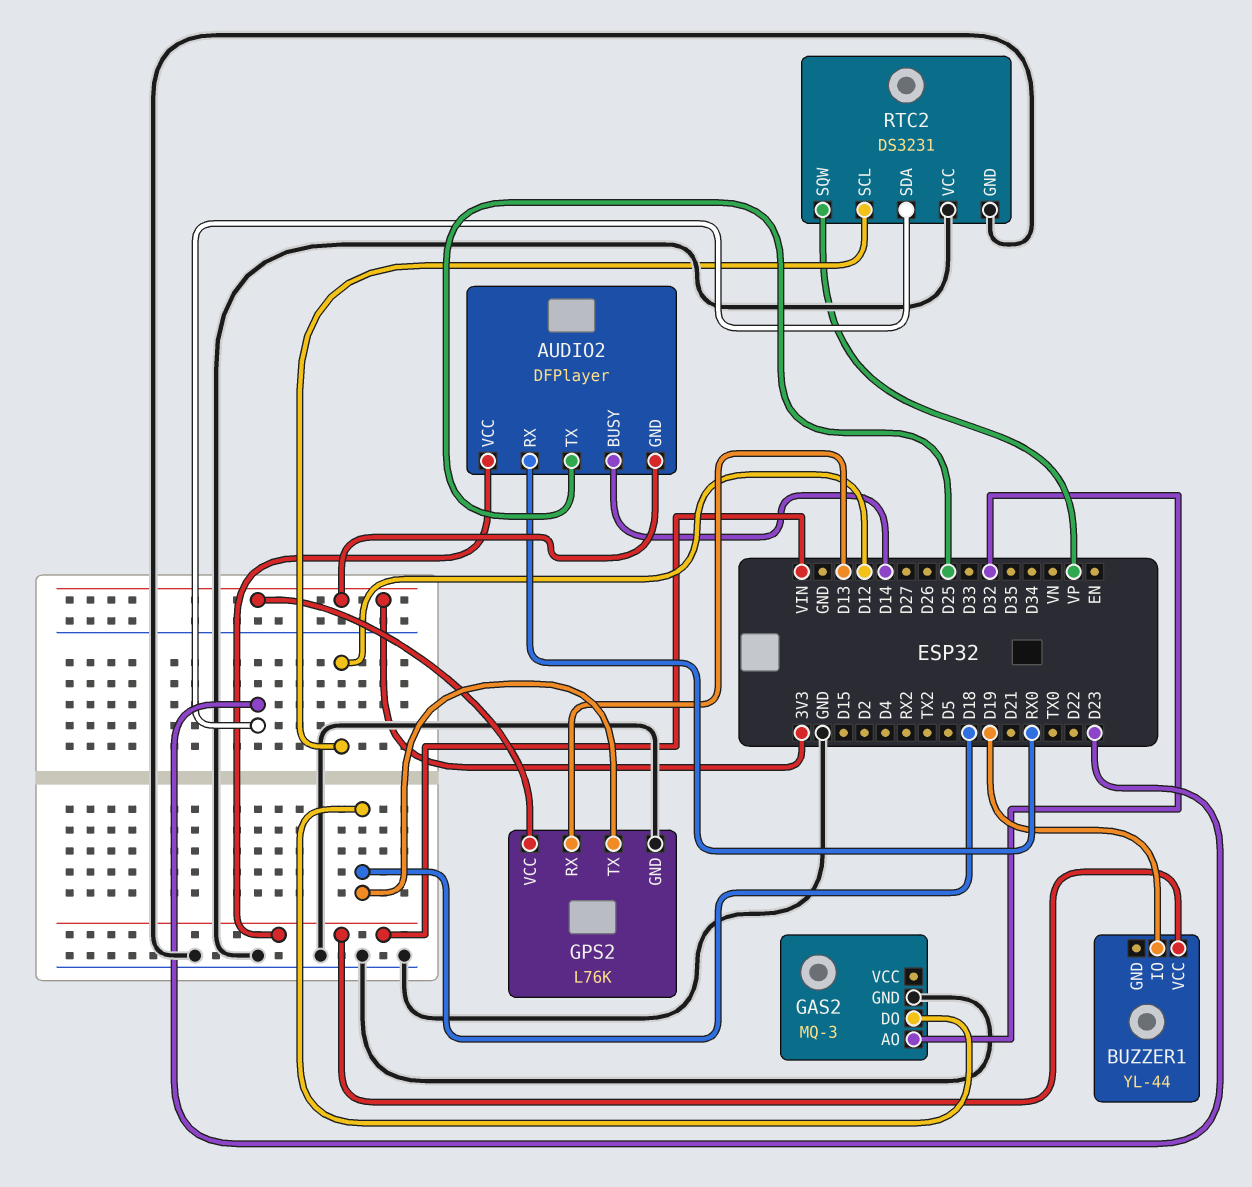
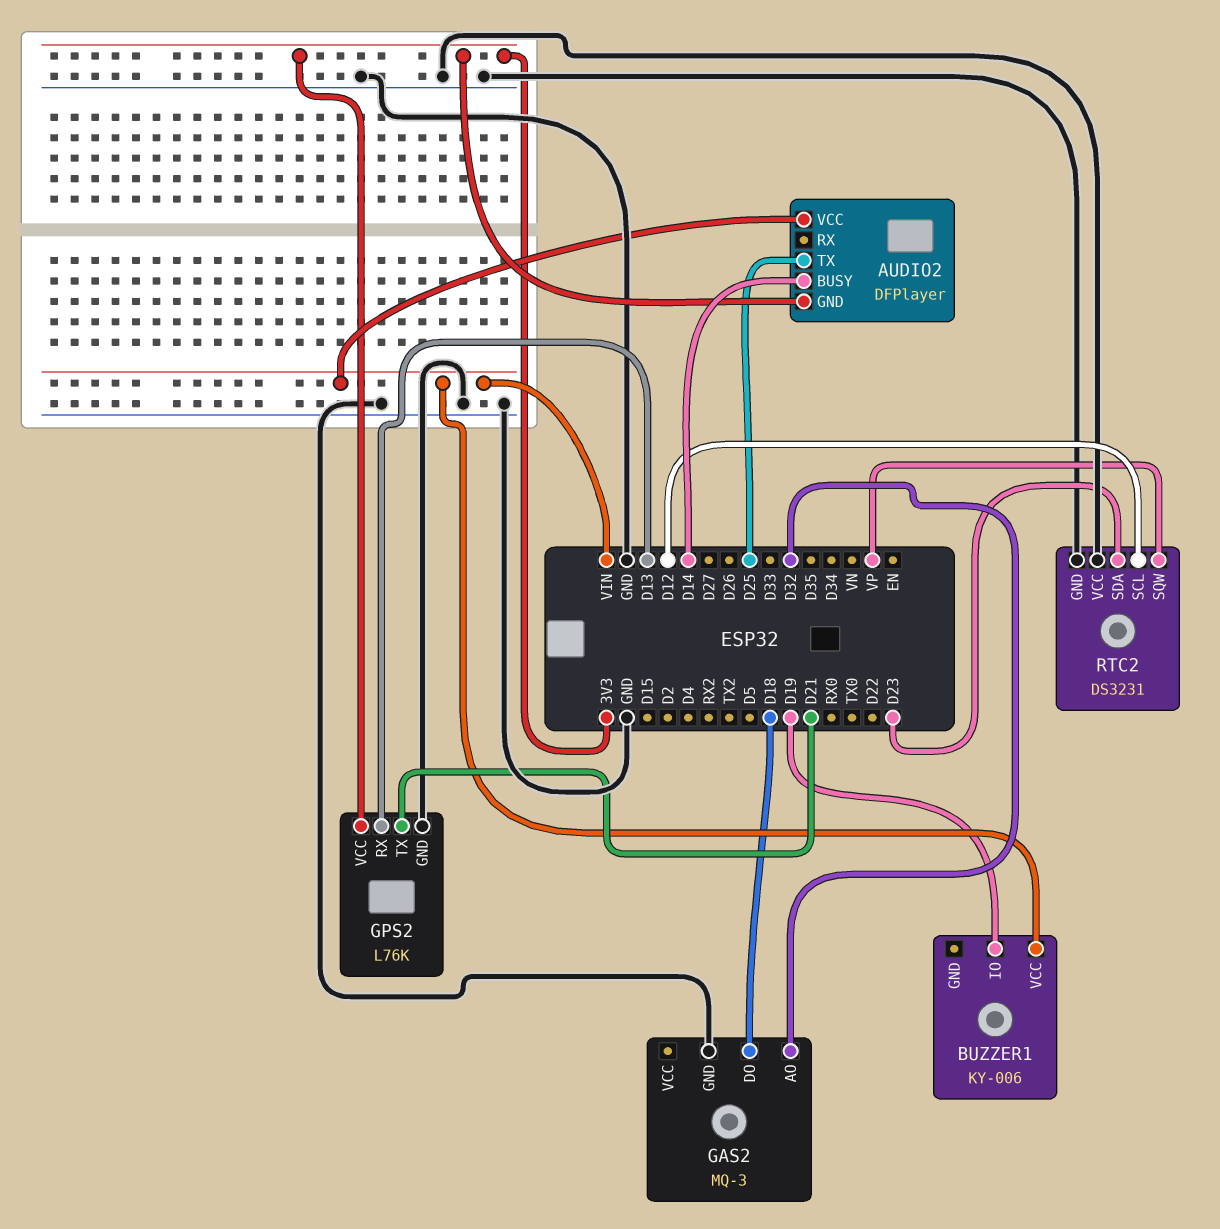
AUDIO2 pin RX: RX0 -> none
BUZZER1: YL-44 -> KY-006
GPS2 pin TX: D18 -> D21

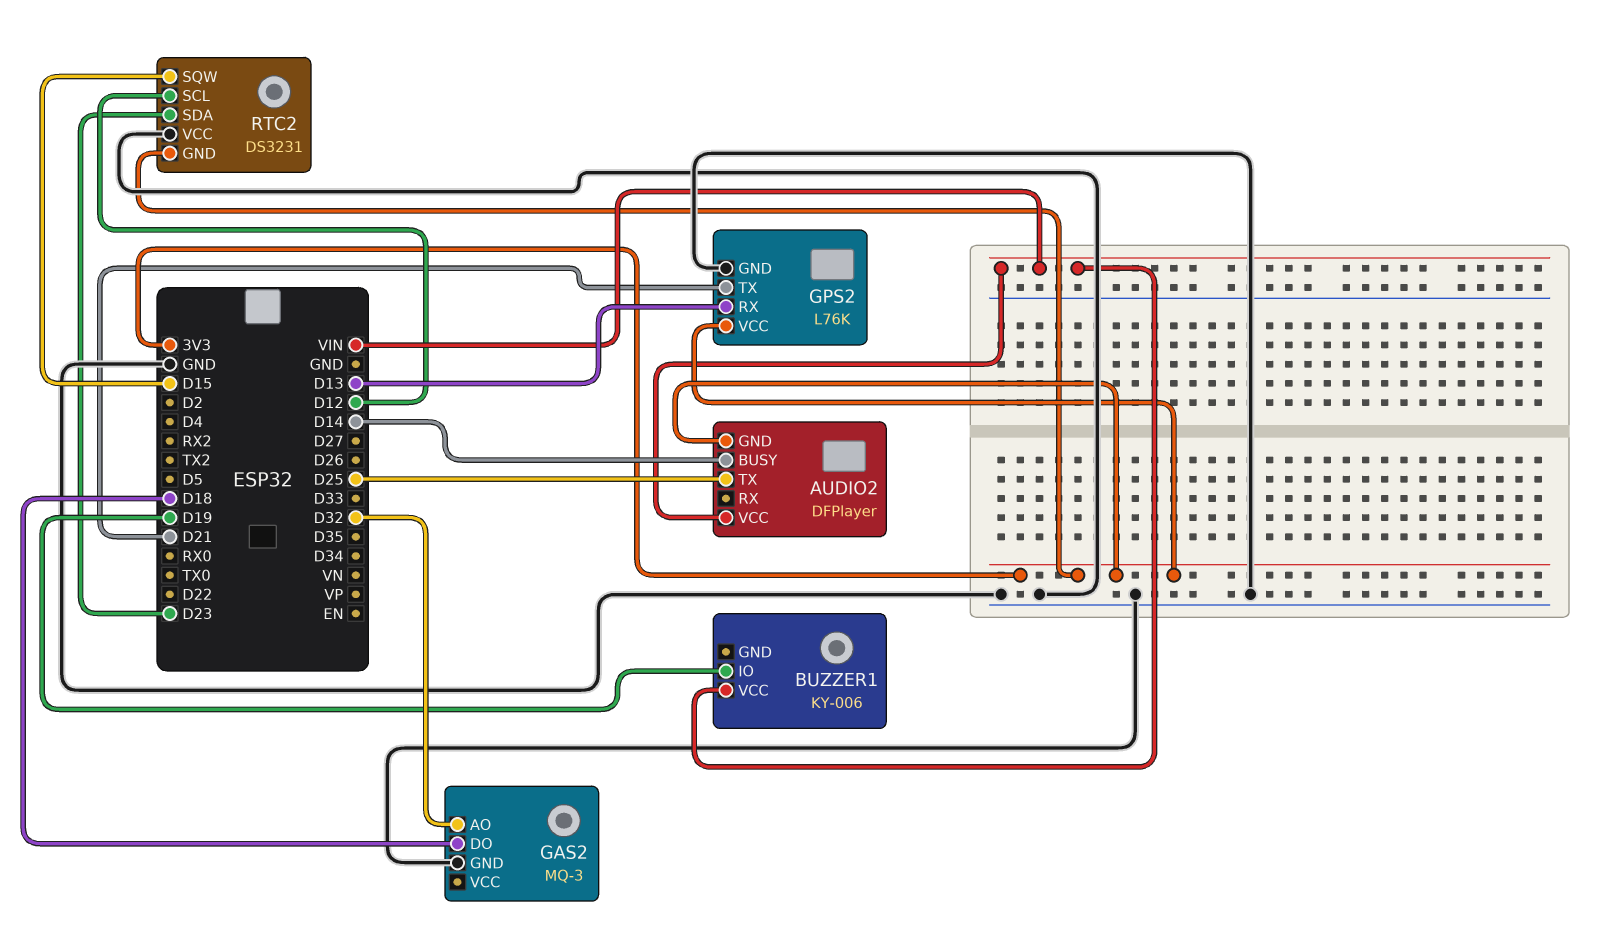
RTC2 pin GND: GND -> 3V3
RTC2 pin SQW: VP -> D15

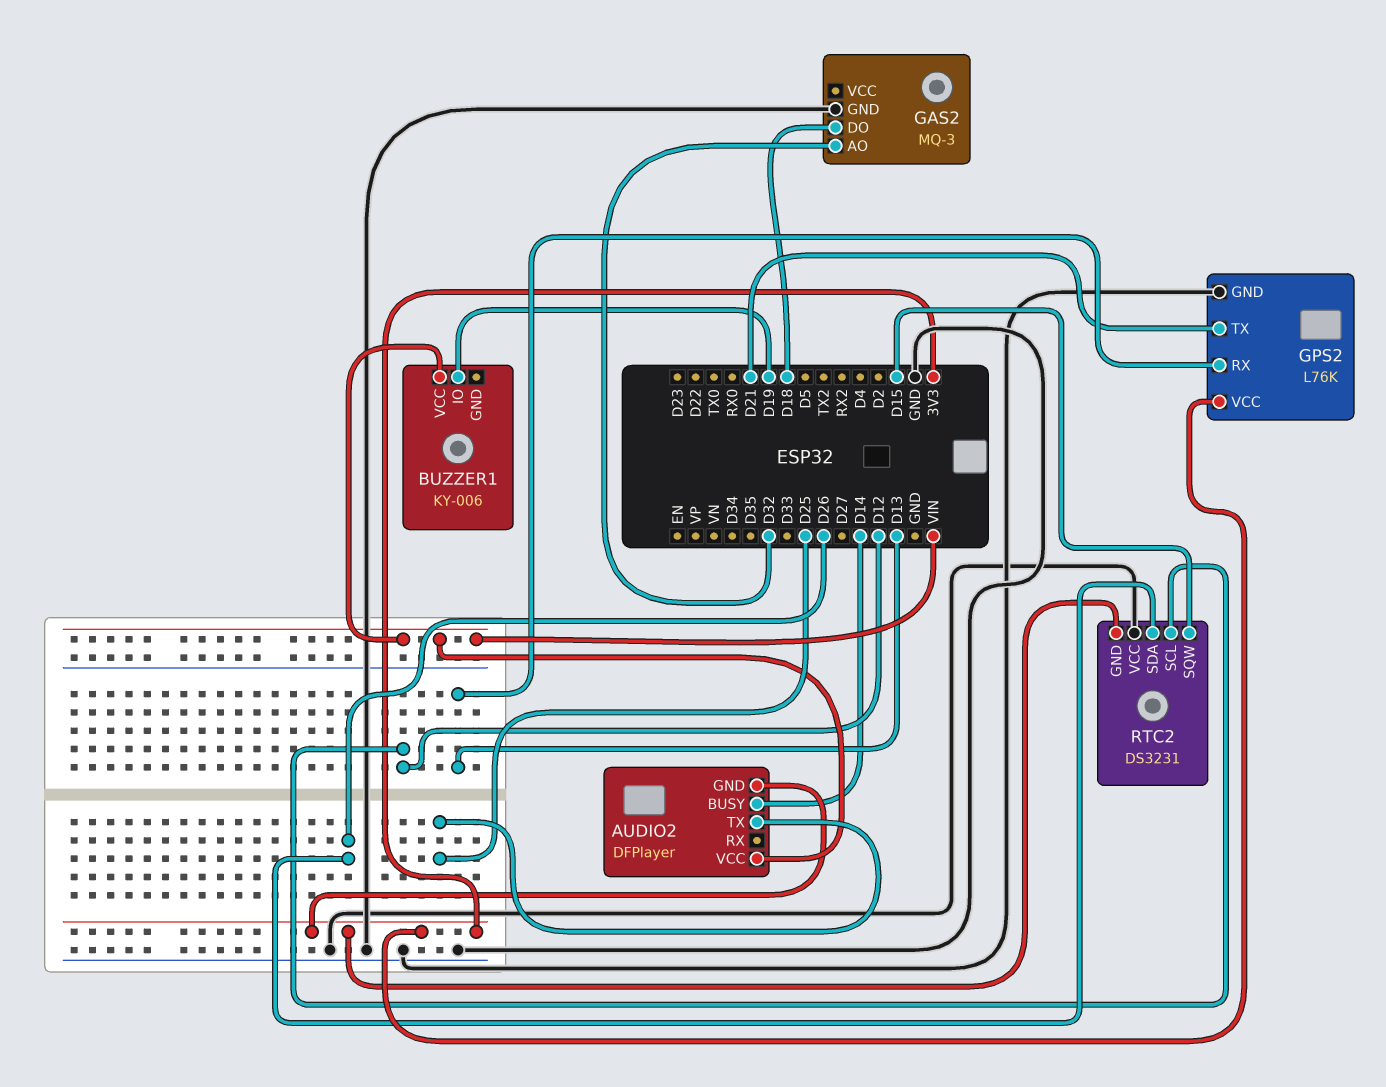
RTC2 pin SDA: D23 -> D26

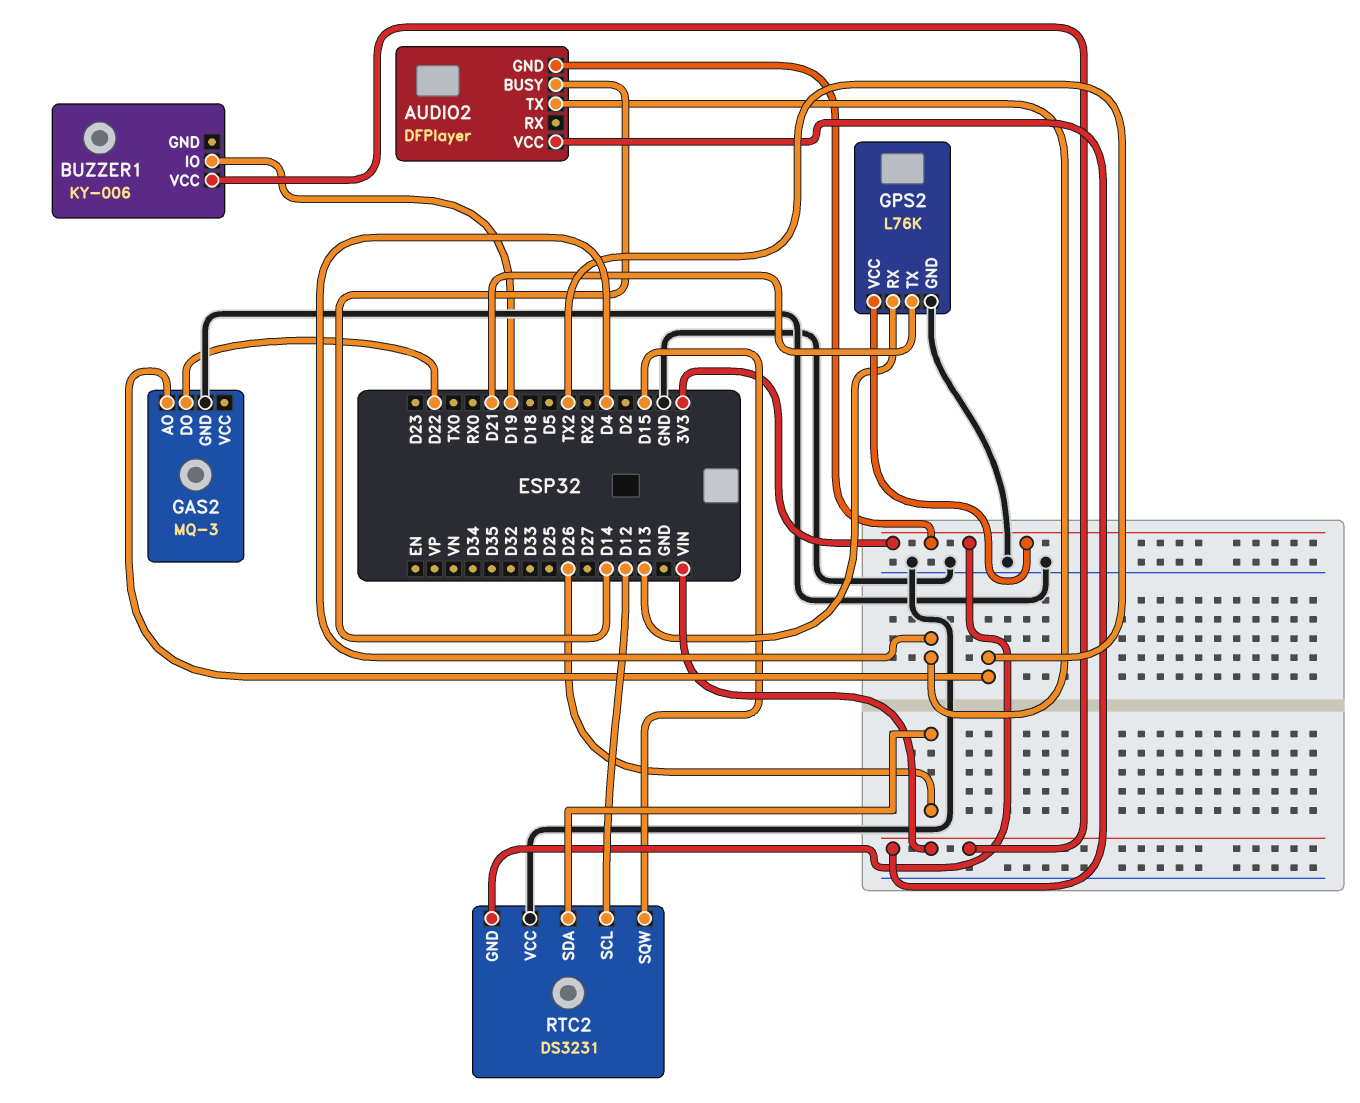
AUDIO2 pin TX: D25 -> D4
GAS2 pin AO: D32 -> TX2
GAS2 pin DO: D18 -> D22

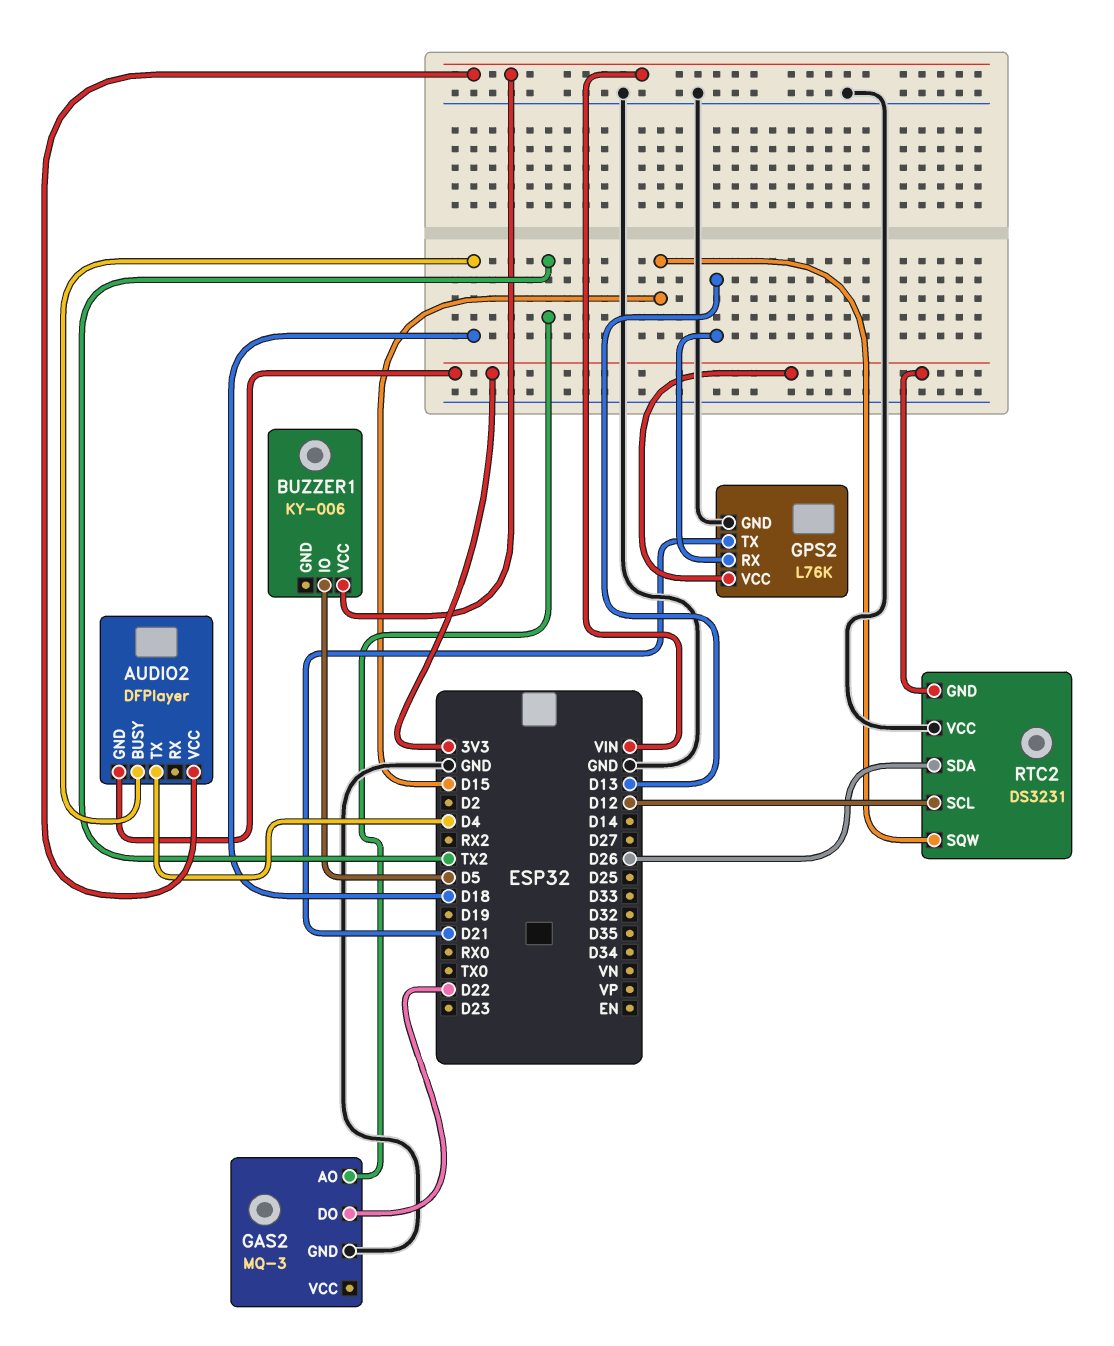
AUDIO2 pin BUSY: D14 -> D18
BUZZER1 pin IO: D19 -> D5

